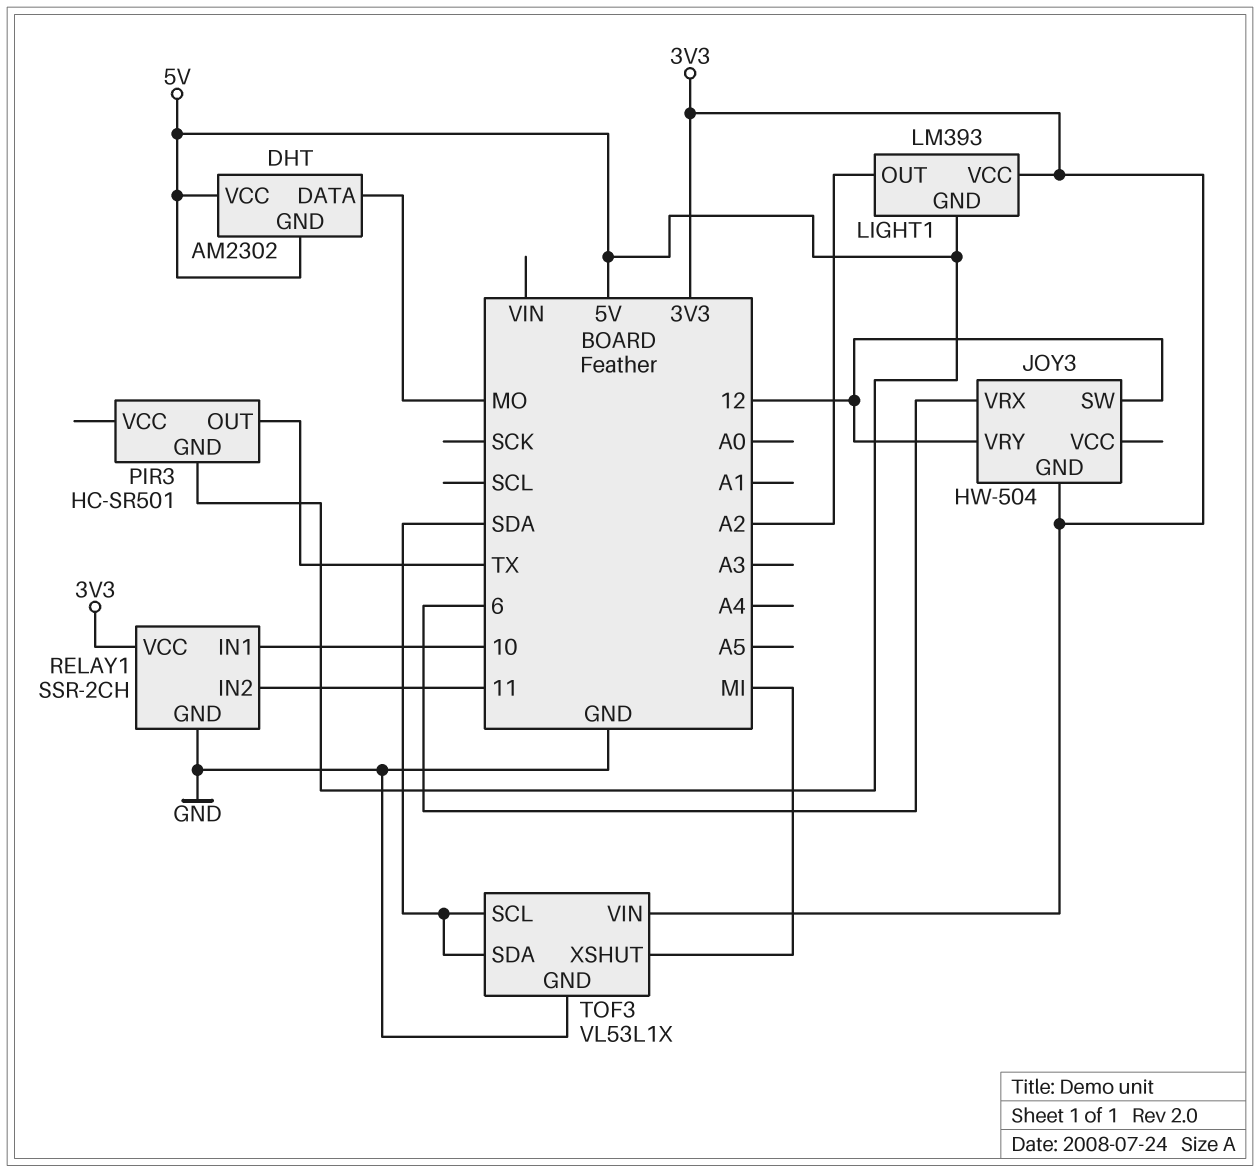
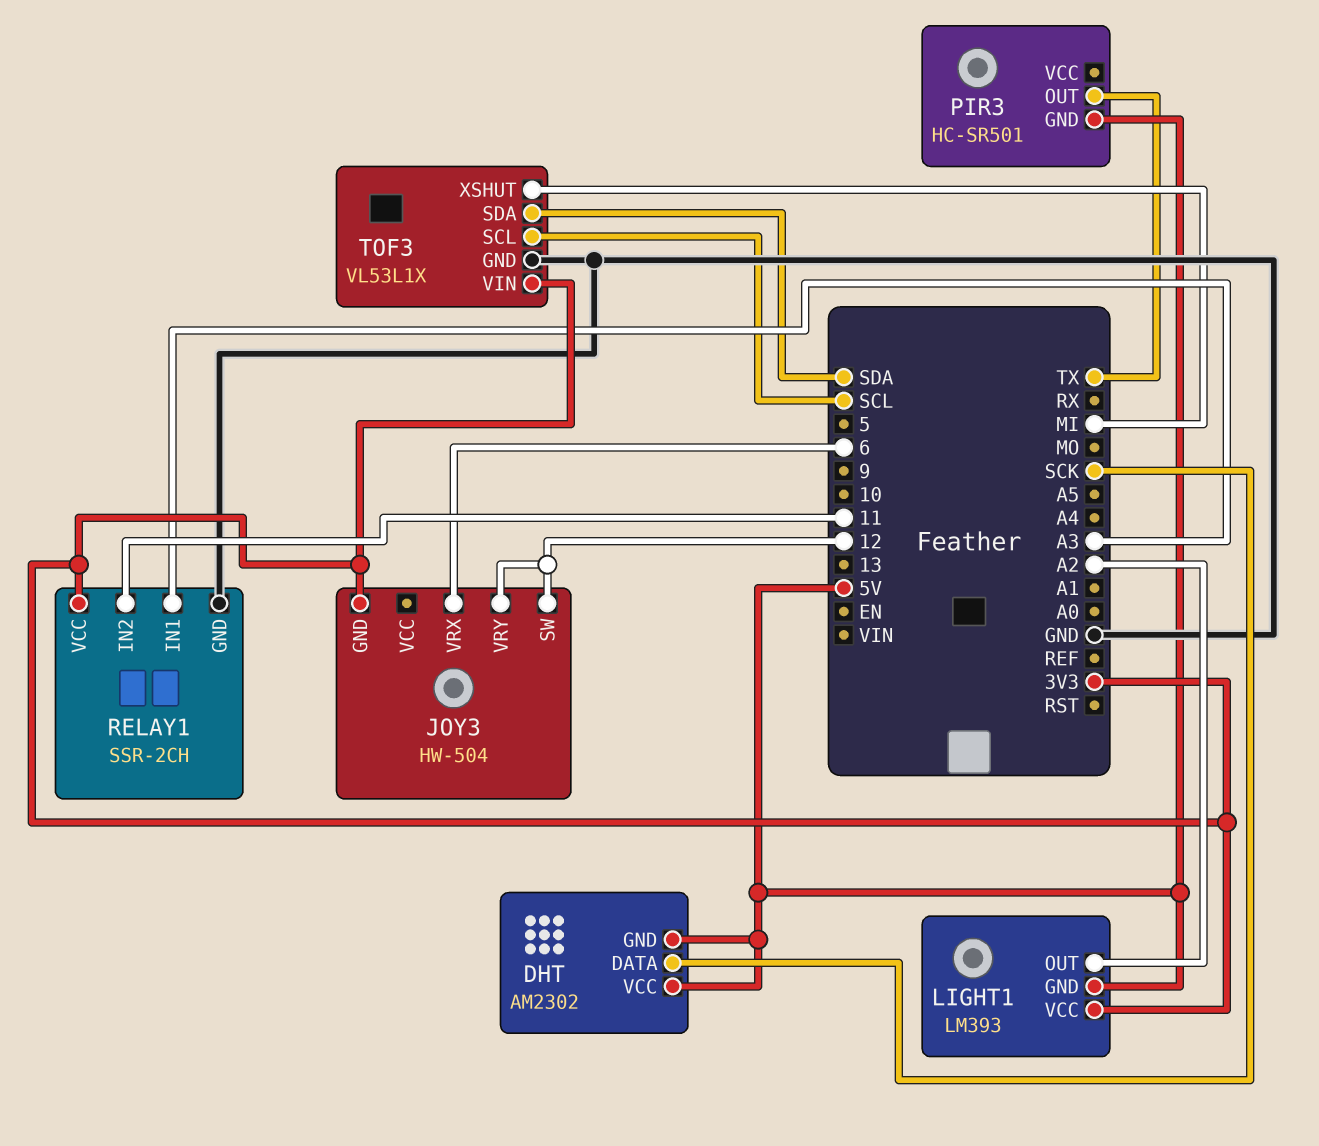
DHT pin DATA: MO -> SCK
RELAY1 pin IN1: 10 -> A3
TOF3 pin SCL: SDA -> SCL

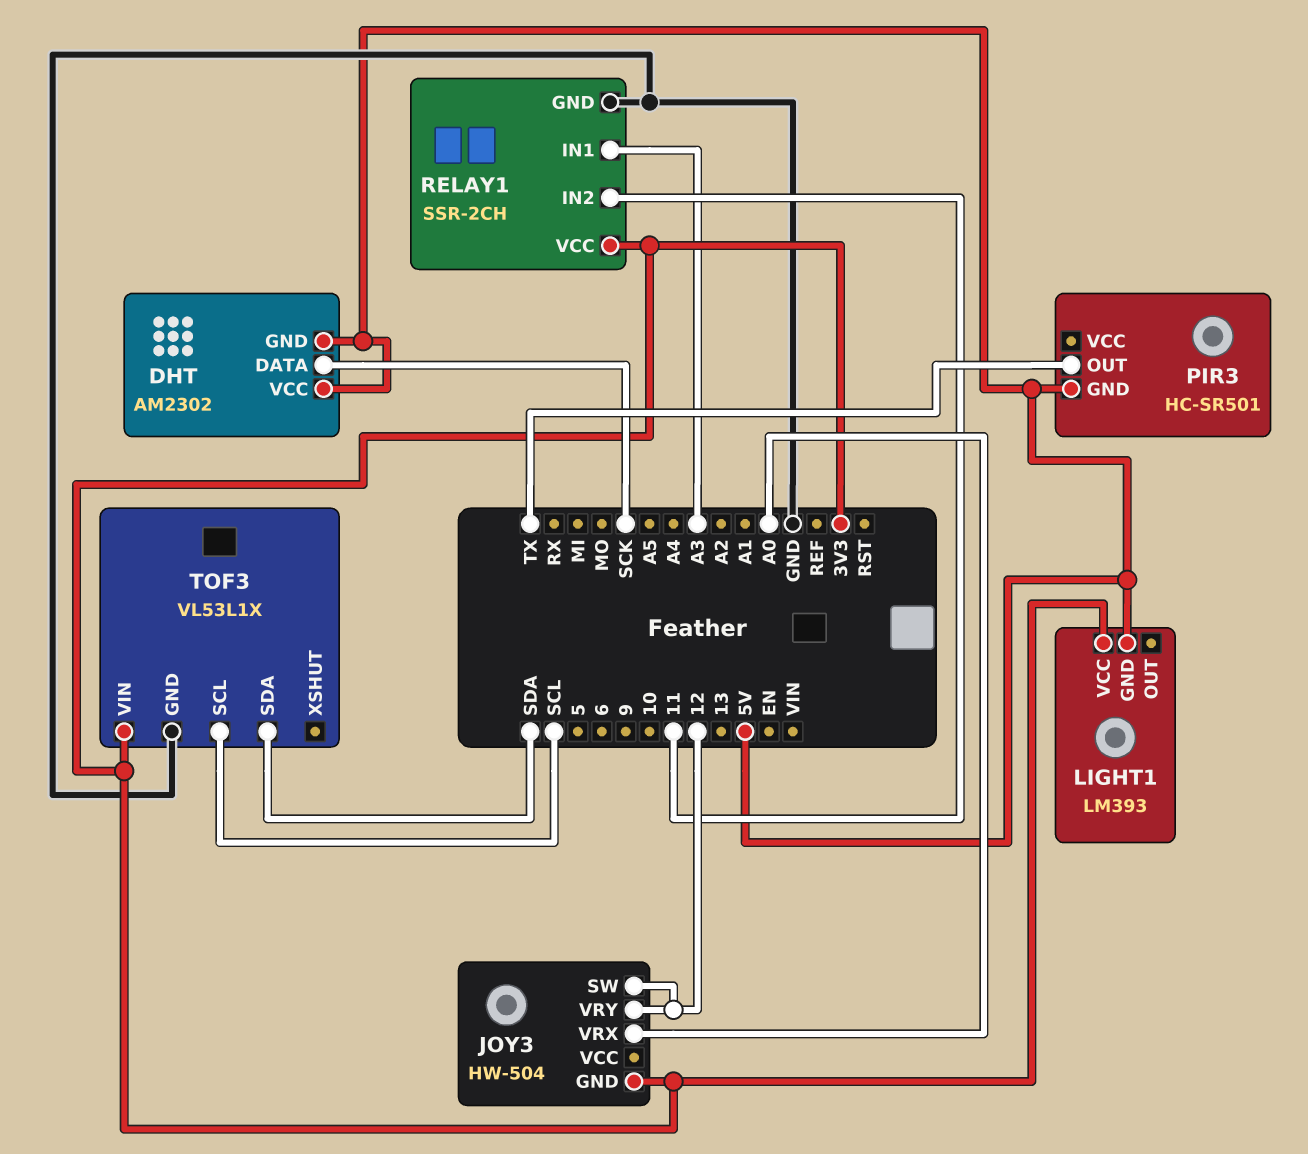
JOY3 pin VRX: 6 -> A0
LIGHT1 pin OUT: A2 -> none
TOF3 pin XSHUT: MI -> none

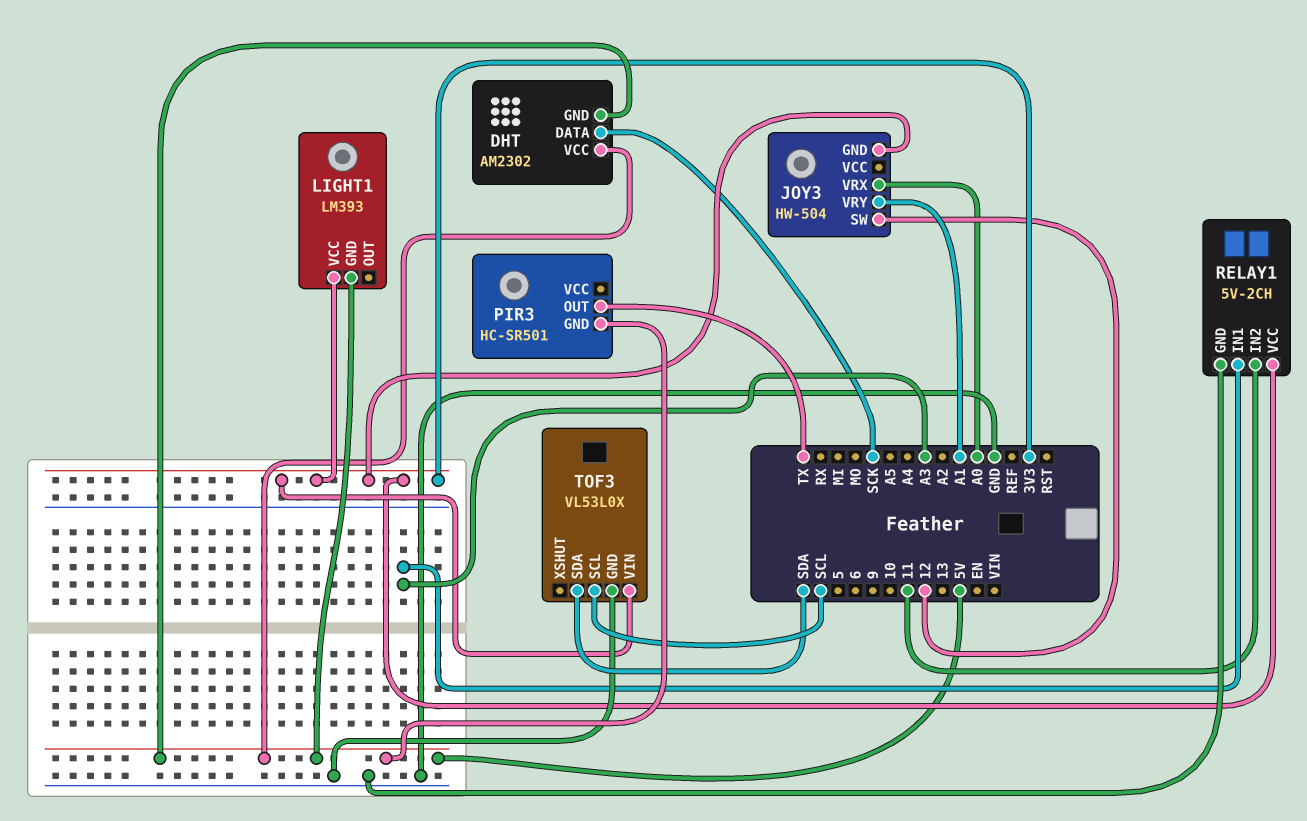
JOY3 pin VRY: 12 -> A1
RELAY1: SSR-2CH -> 5V-2CH
TOF3: VL53L1X -> VL53L0X

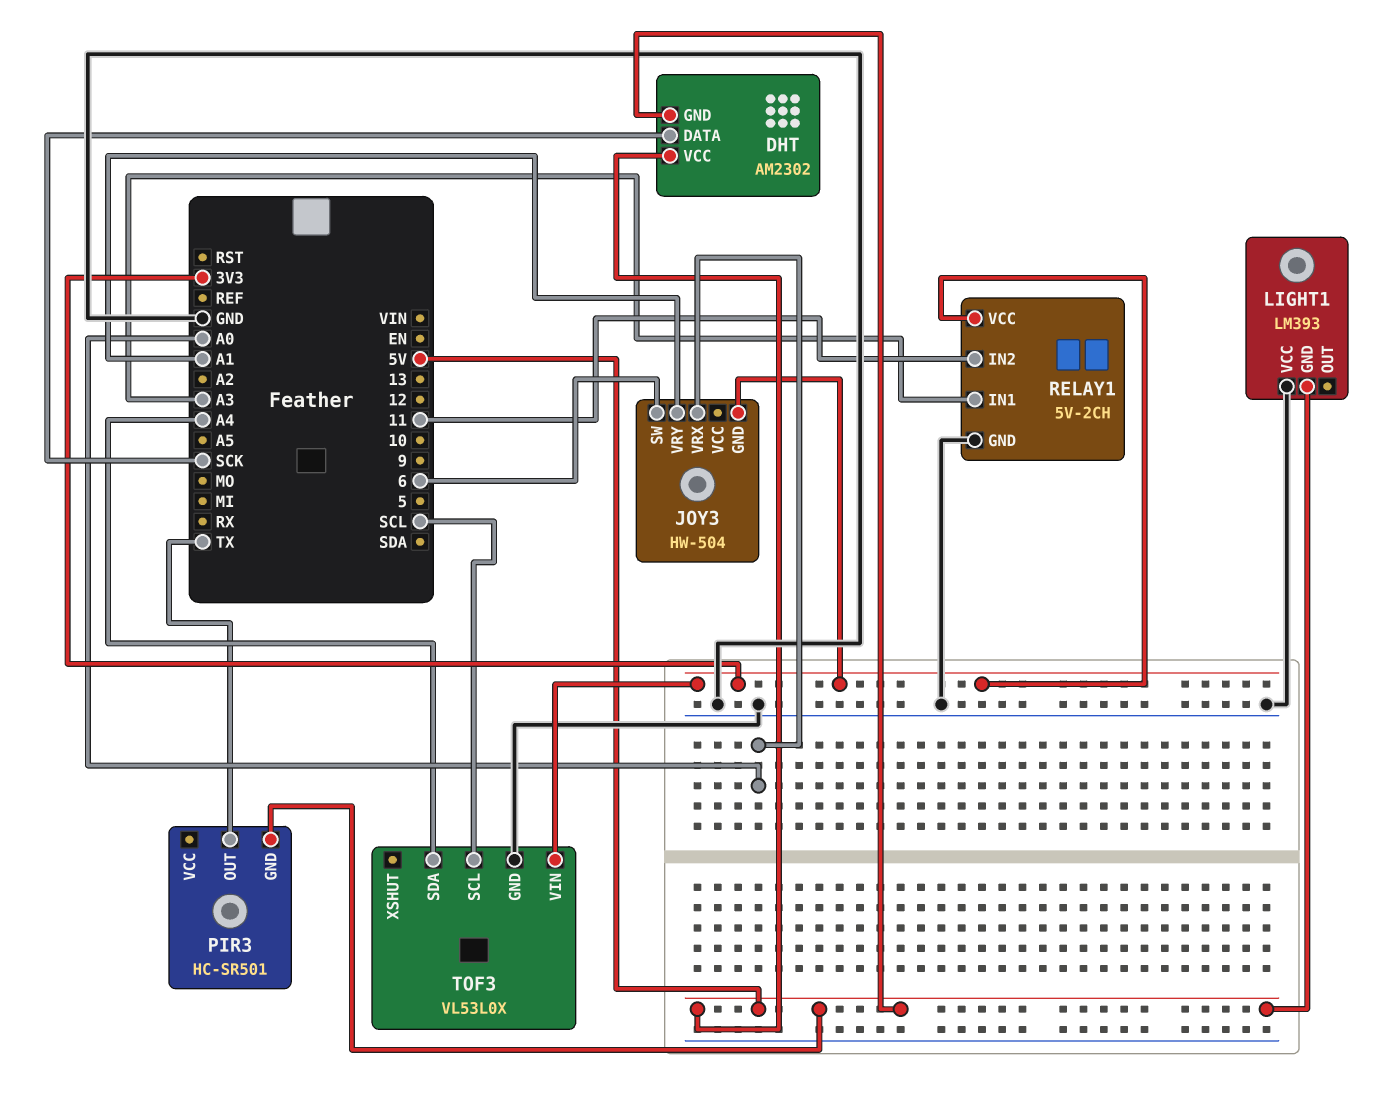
JOY3 pin SW: 12 -> 6
LIGHT1 pin VCC: 3V3 -> GND
TOF3 pin SDA: SDA -> A4

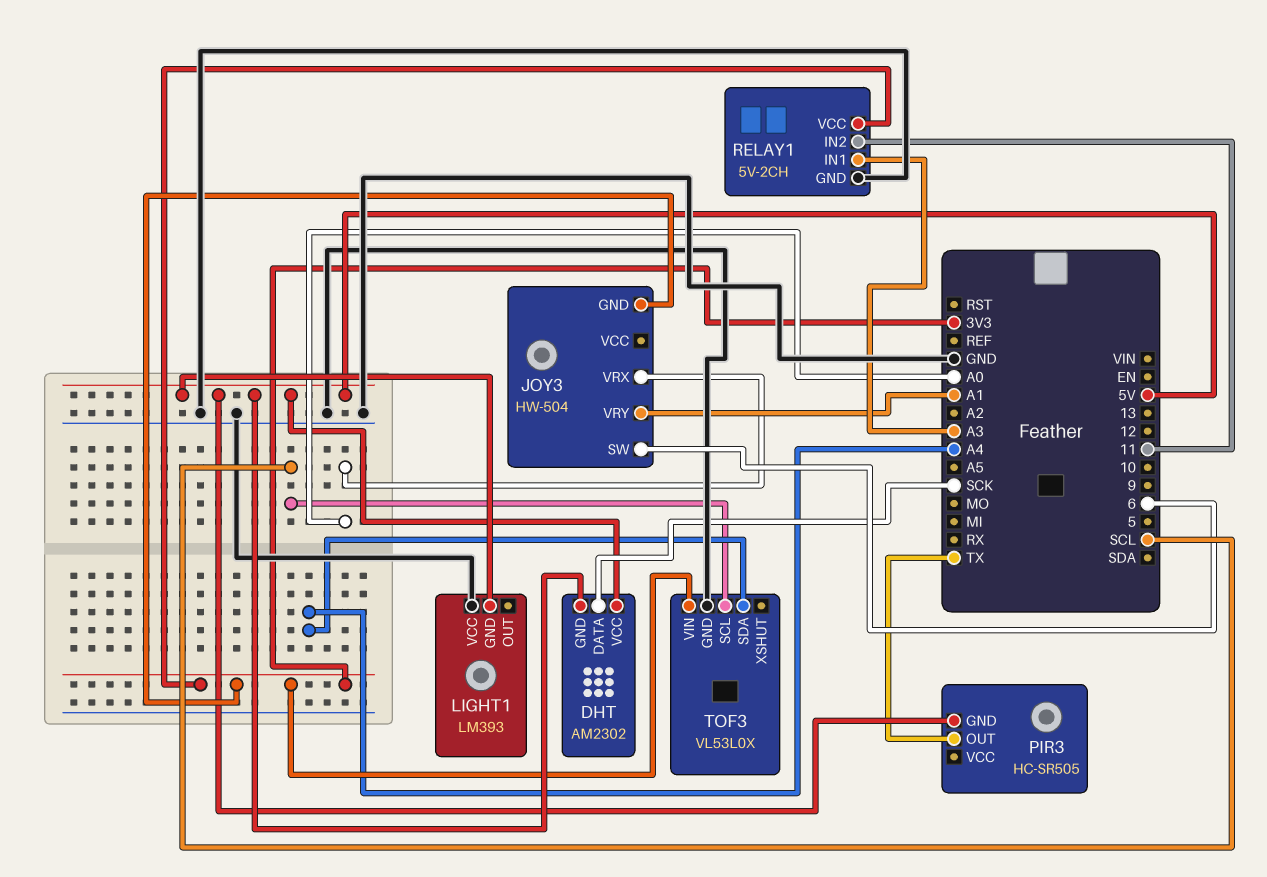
PIR3: HC-SR501 -> HC-SR505

